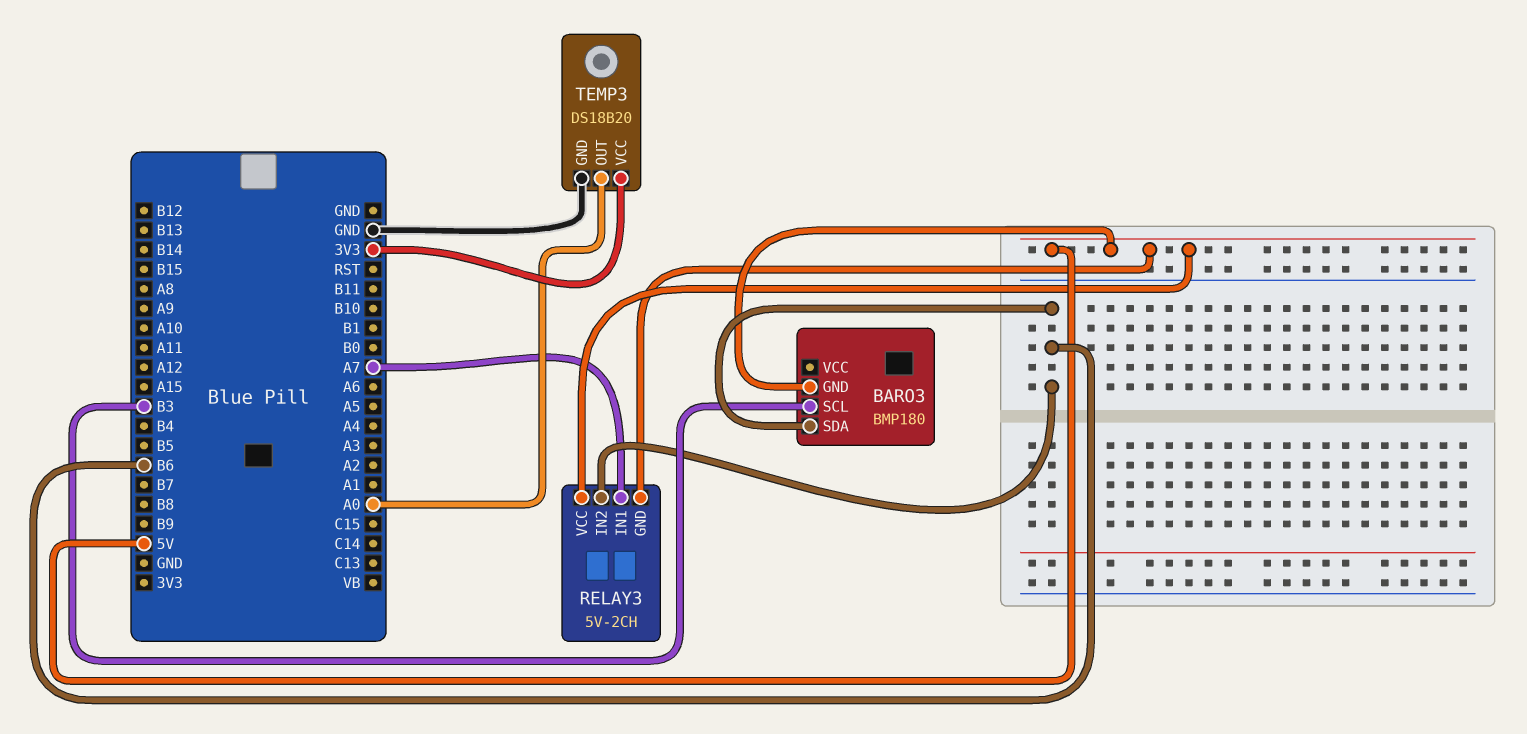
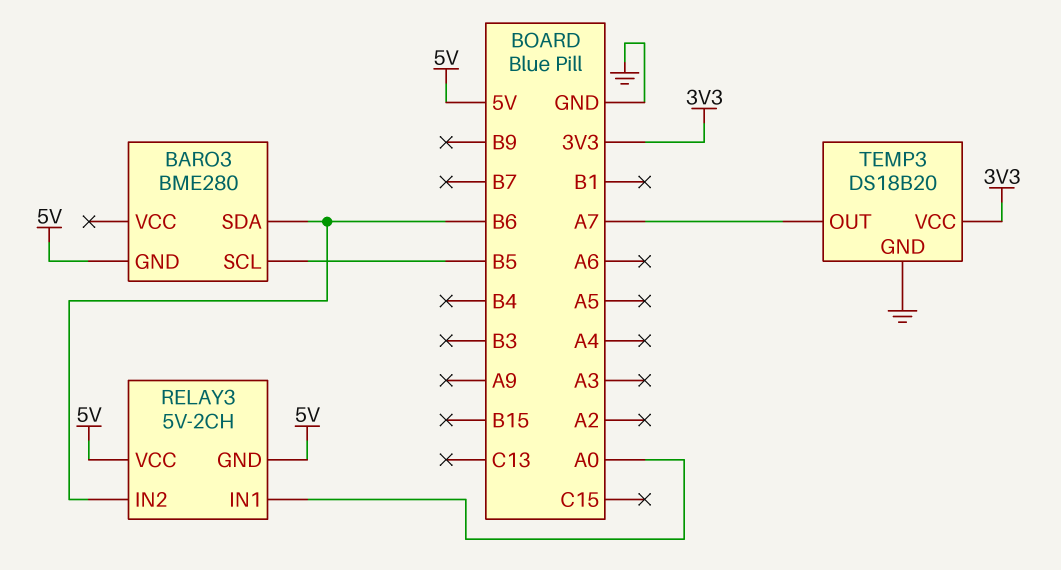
BARO3: BMP180 -> BME280
BARO3 pin SCL: B3 -> B5
RELAY3 pin IN1: A7 -> A0
TEMP3 pin OUT: A0 -> A7

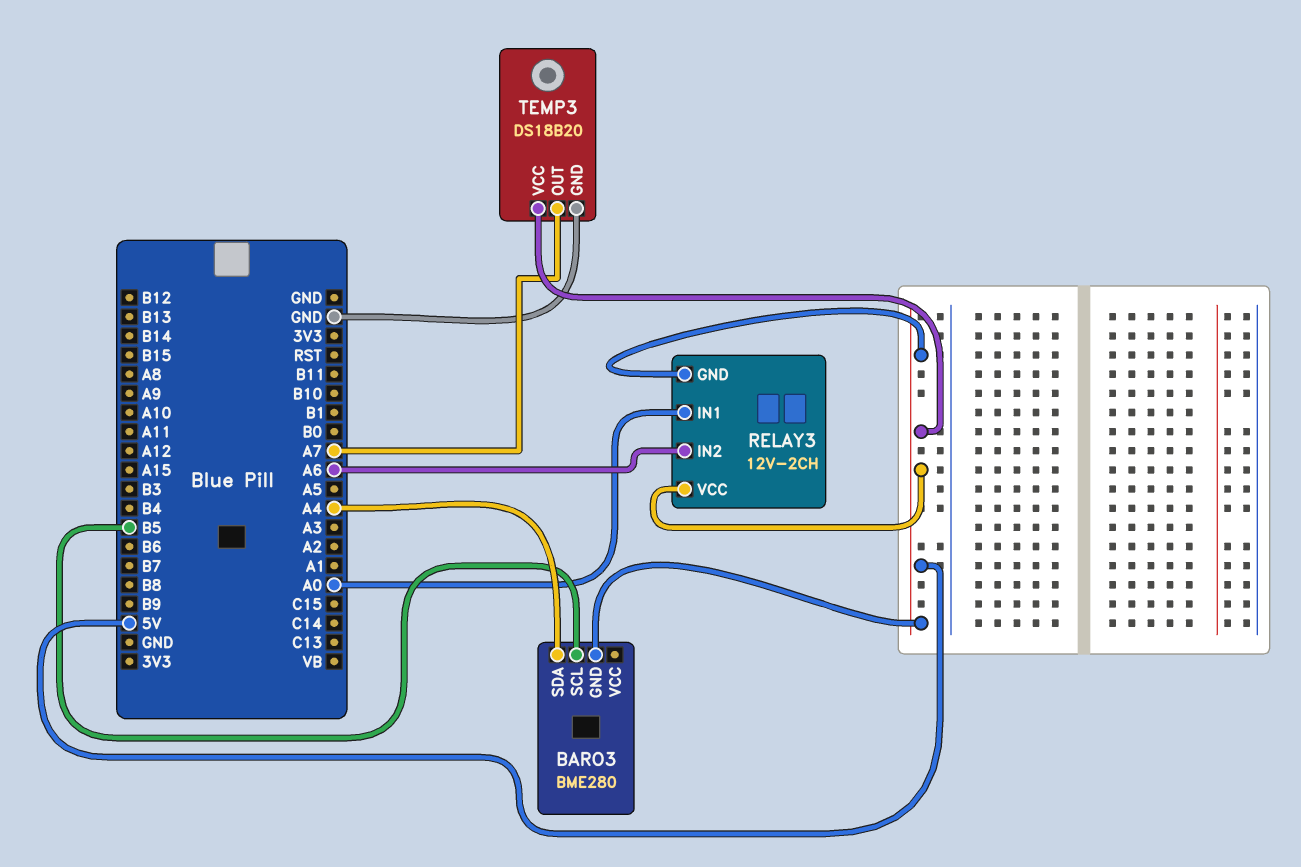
BARO3 pin SDA: B6 -> A4
RELAY3: 5V-2CH -> 12V-2CH
RELAY3 pin IN2: B6 -> A6
TEMP3 pin VCC: 3V3 -> 5V

